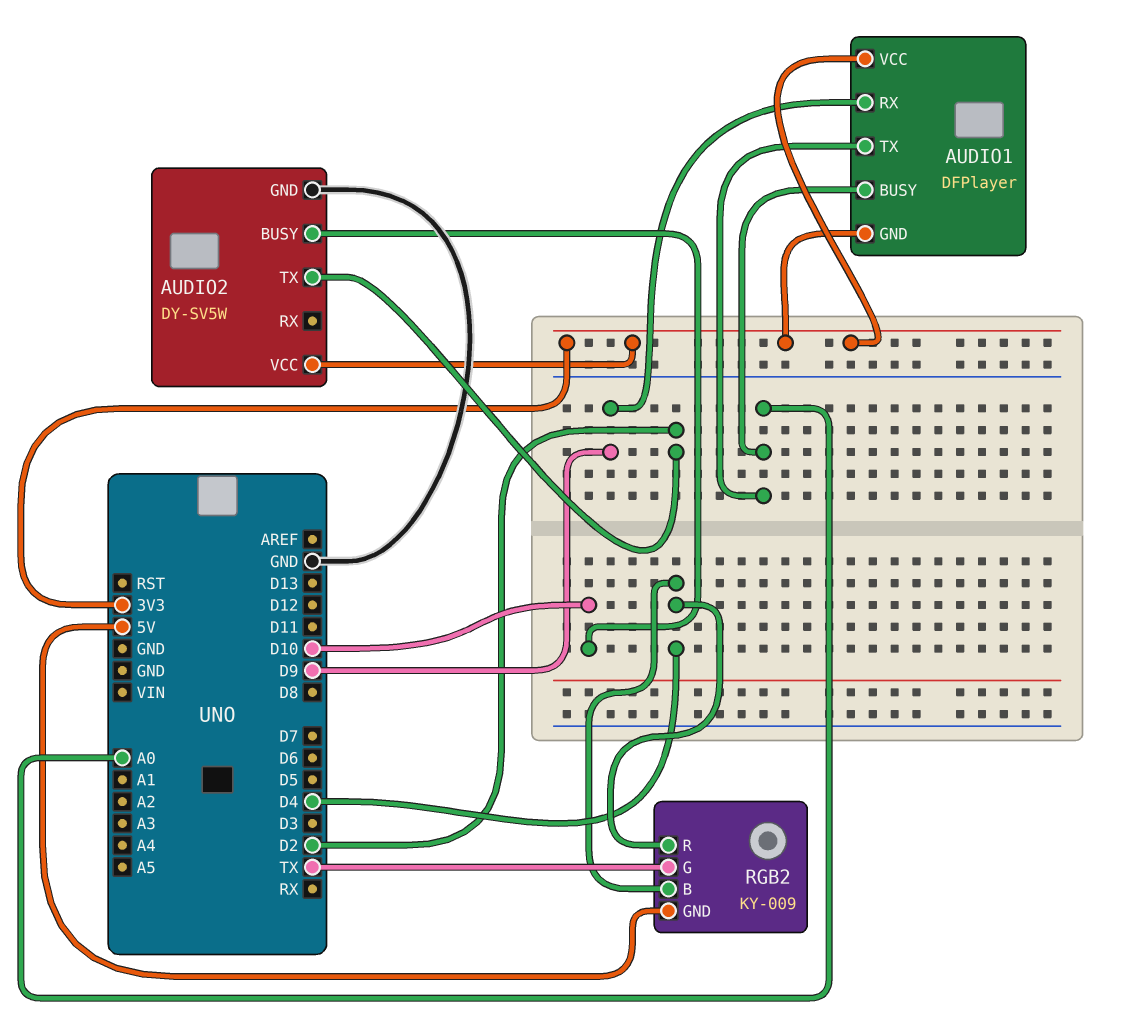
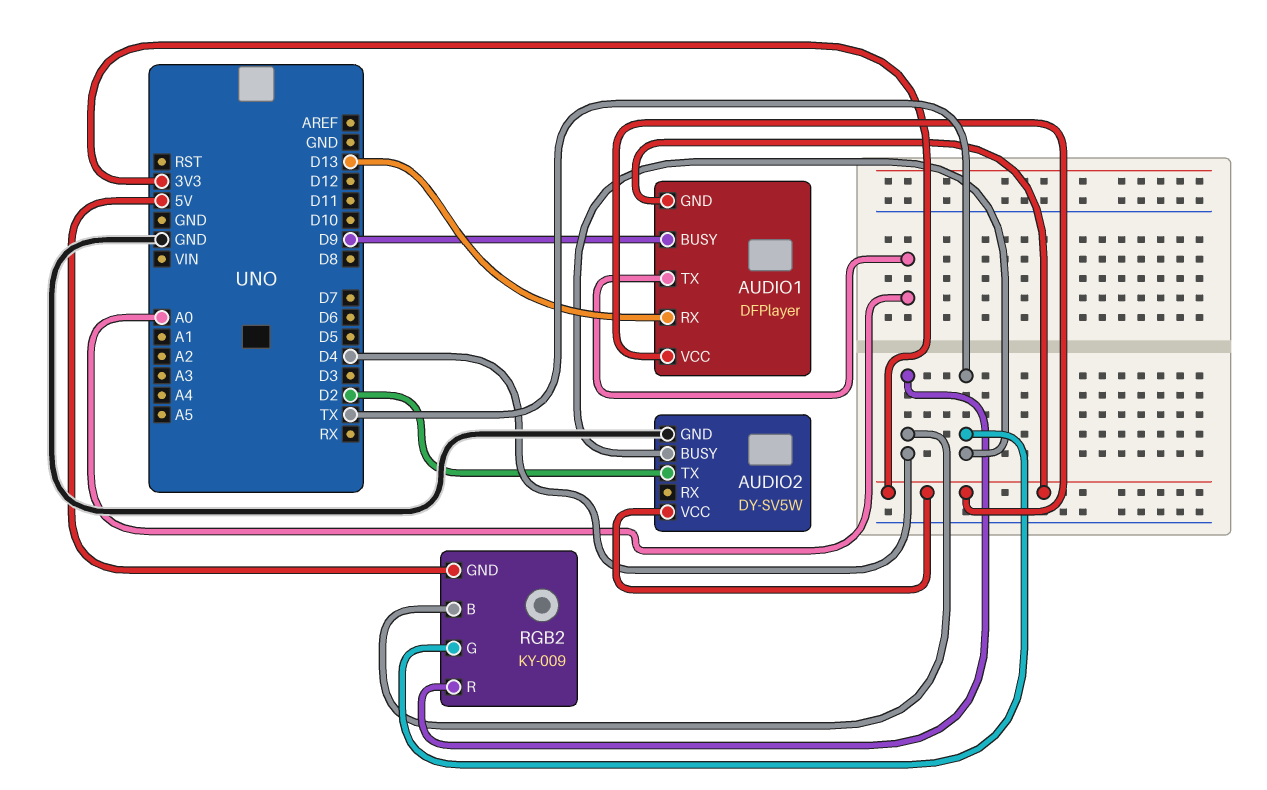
AUDIO1 pin BUSY: A0 -> D9
AUDIO1 pin RX: D9 -> D13
AUDIO2 pin BUSY: D10 -> TX

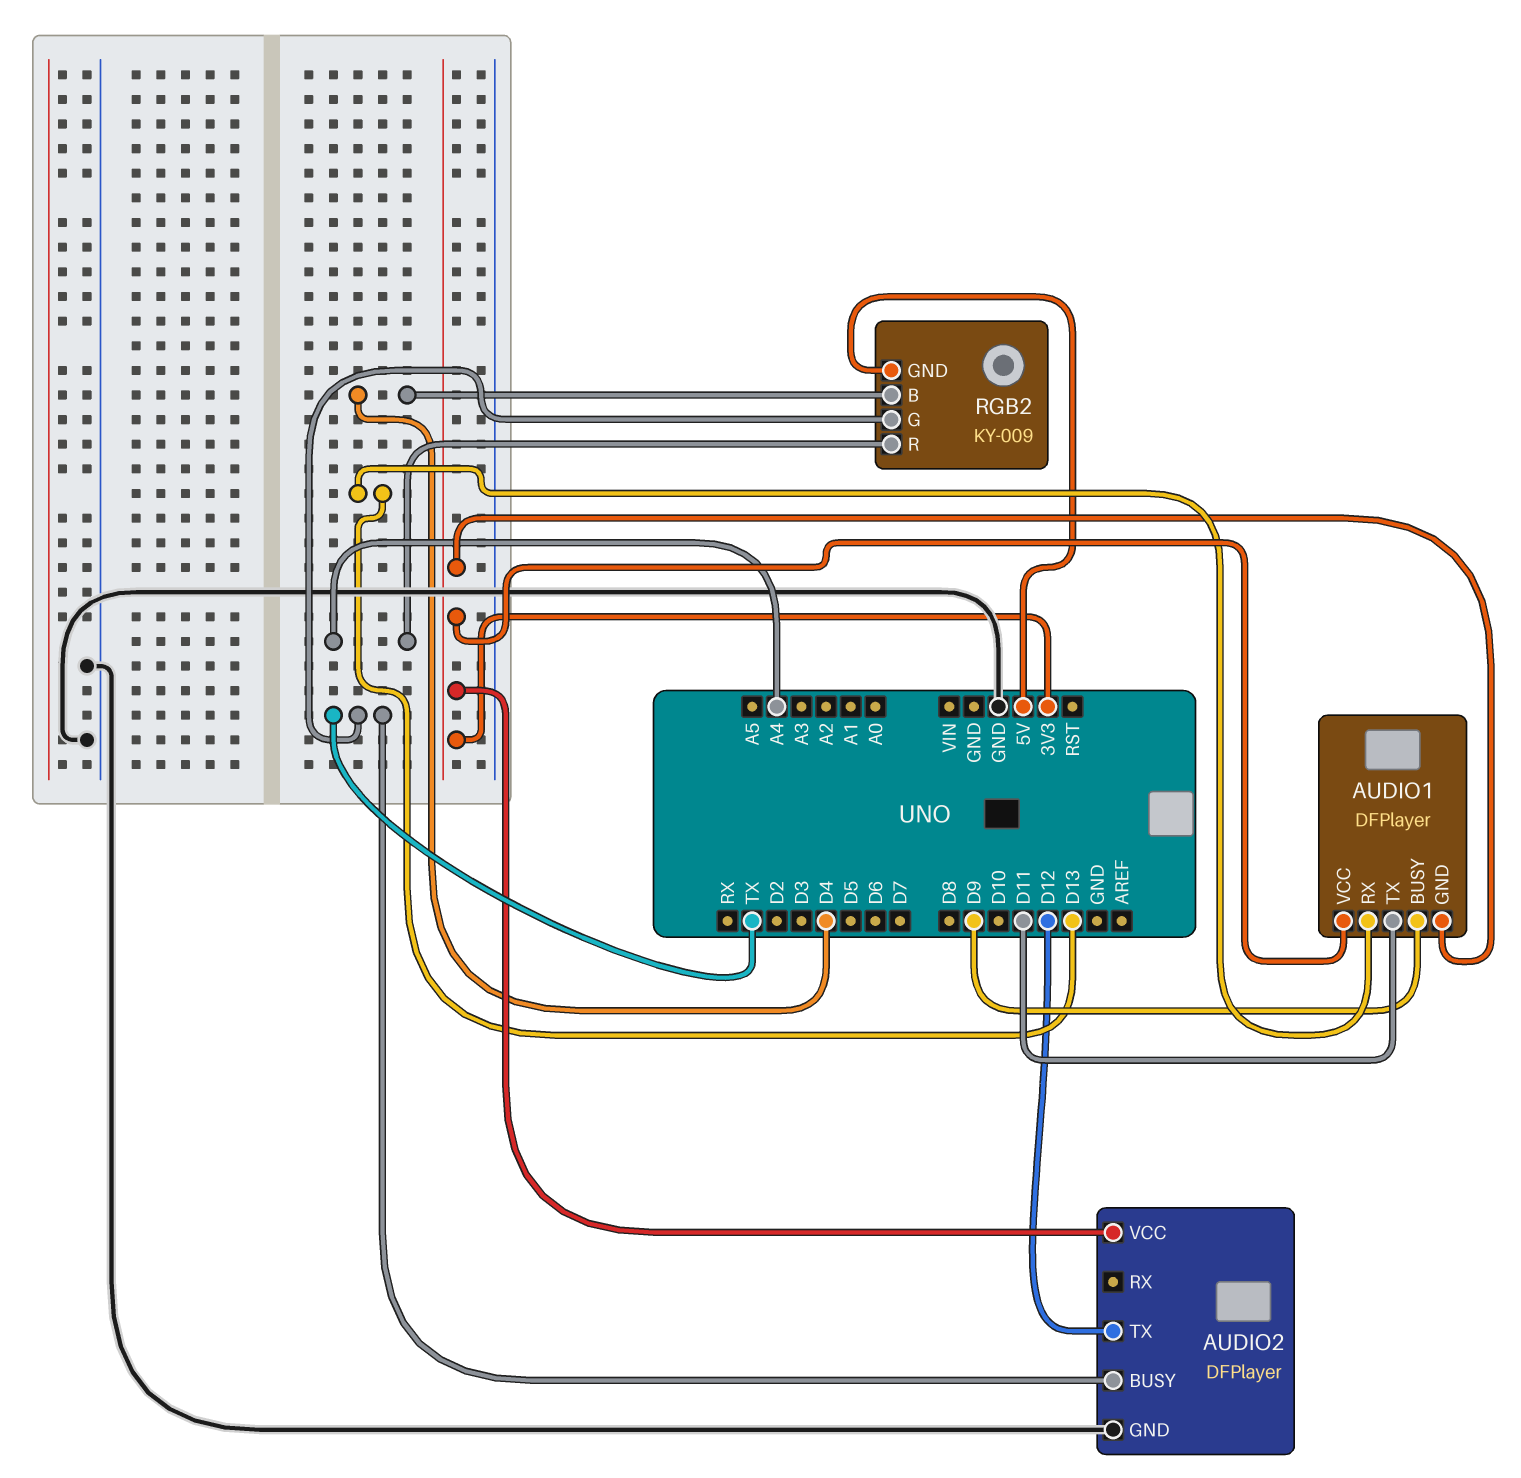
AUDIO1 pin TX: A0 -> D11
AUDIO2: DY-SV5W -> DFPlayer
AUDIO2 pin TX: D2 -> D12
RGB2 pin R: D4 -> A4

